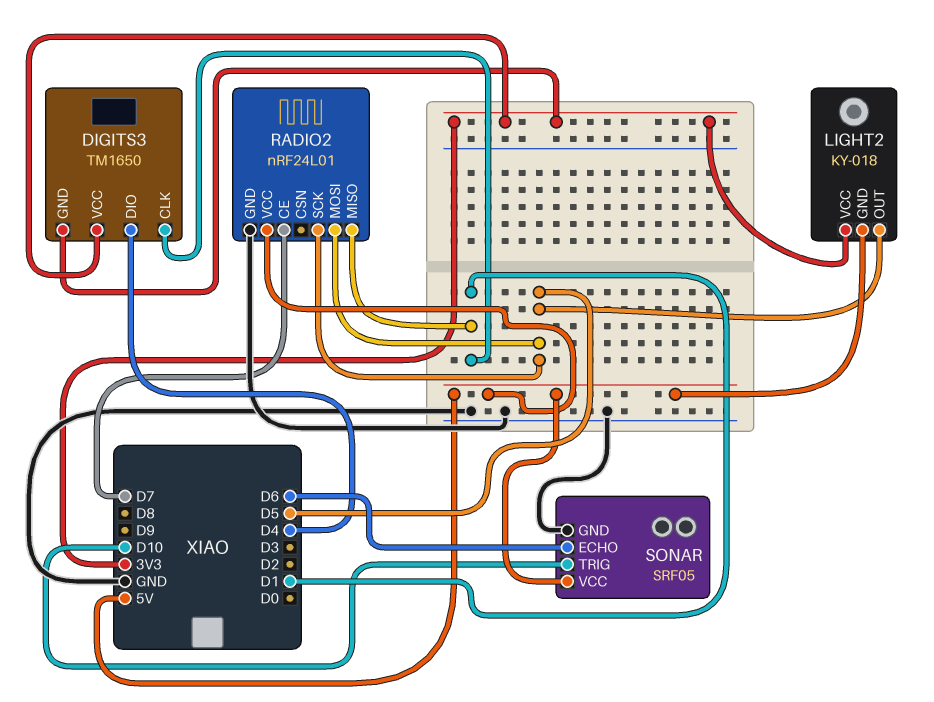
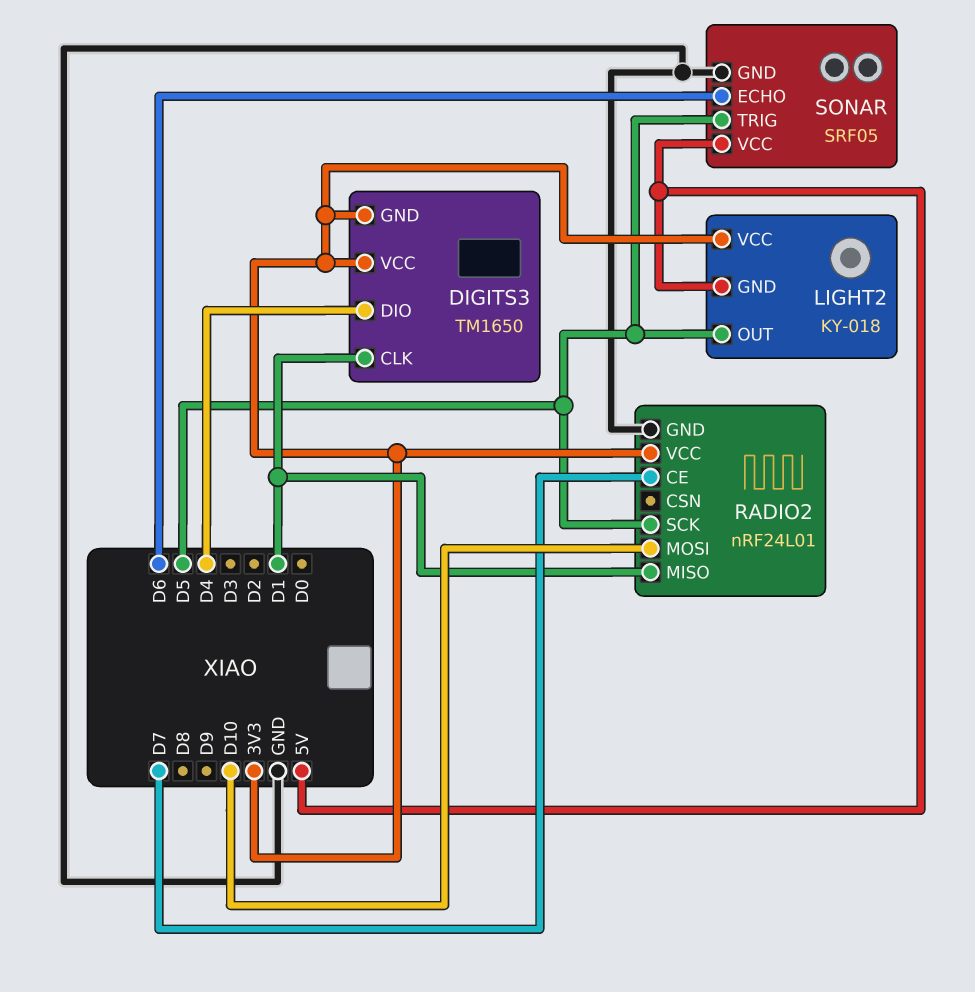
RADIO2 pin MOSI: D5 -> D10
RADIO2 pin VCC: 5V -> 3V3
SONAR pin TRIG: D10 -> D5

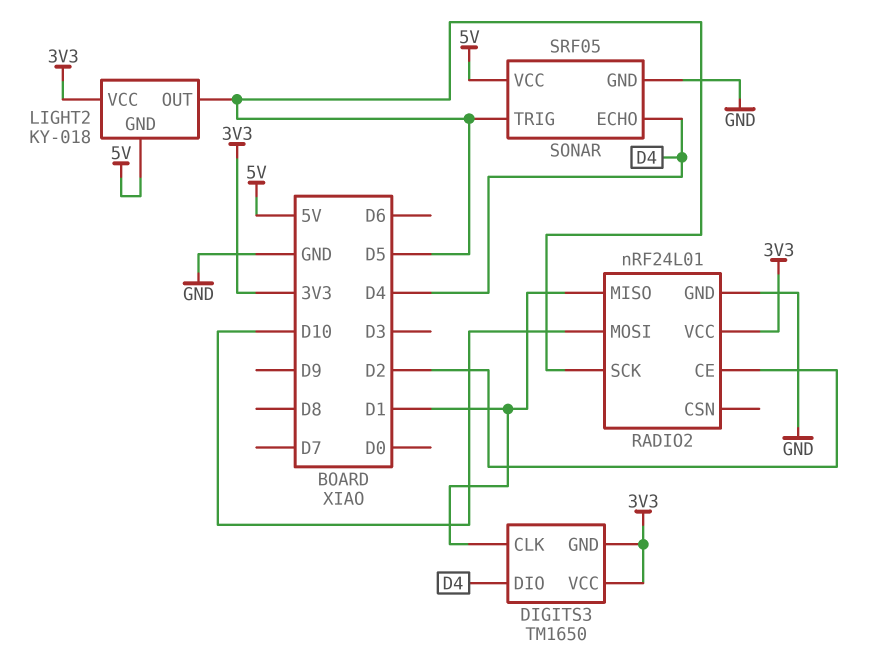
RADIO2 pin CE: D7 -> D2
SONAR pin ECHO: D6 -> D4

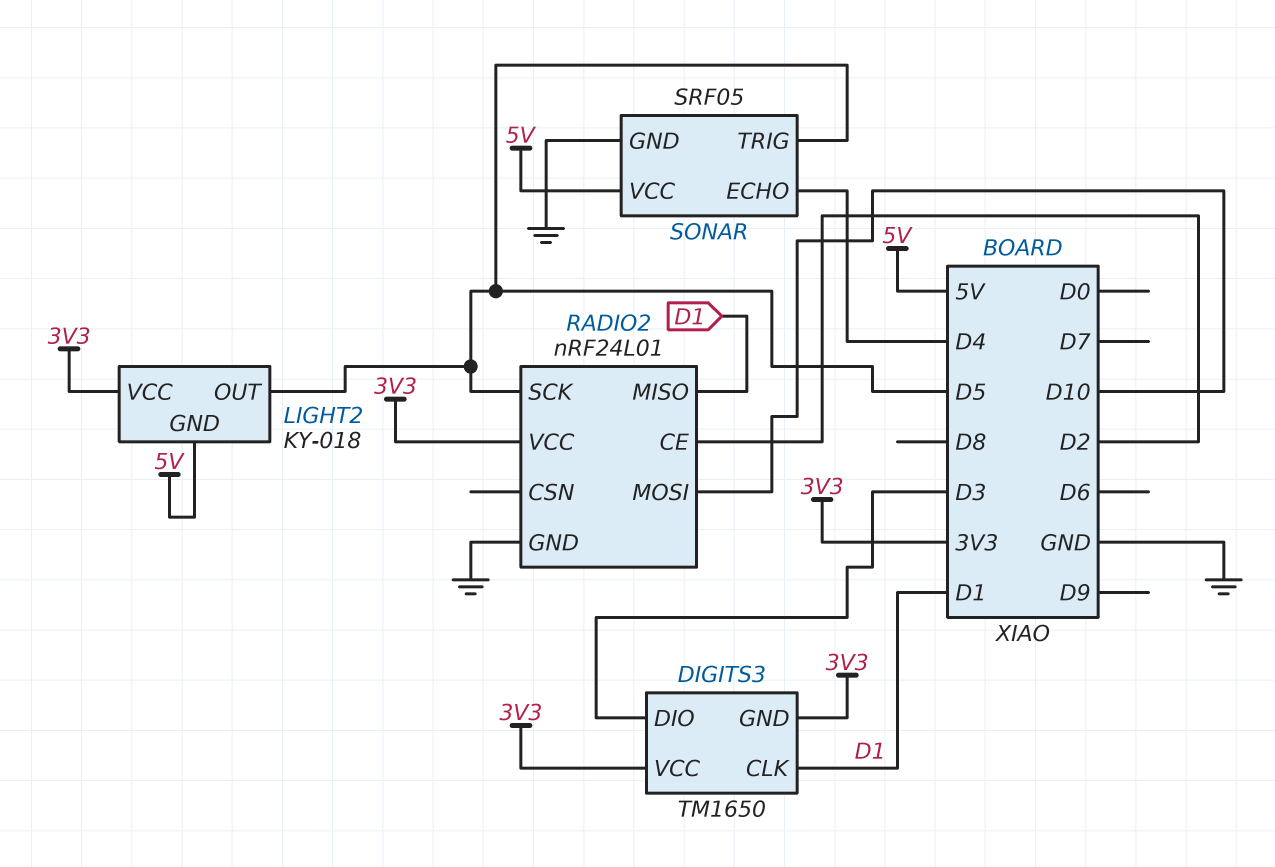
DIGITS3 pin DIO: D4 -> D3

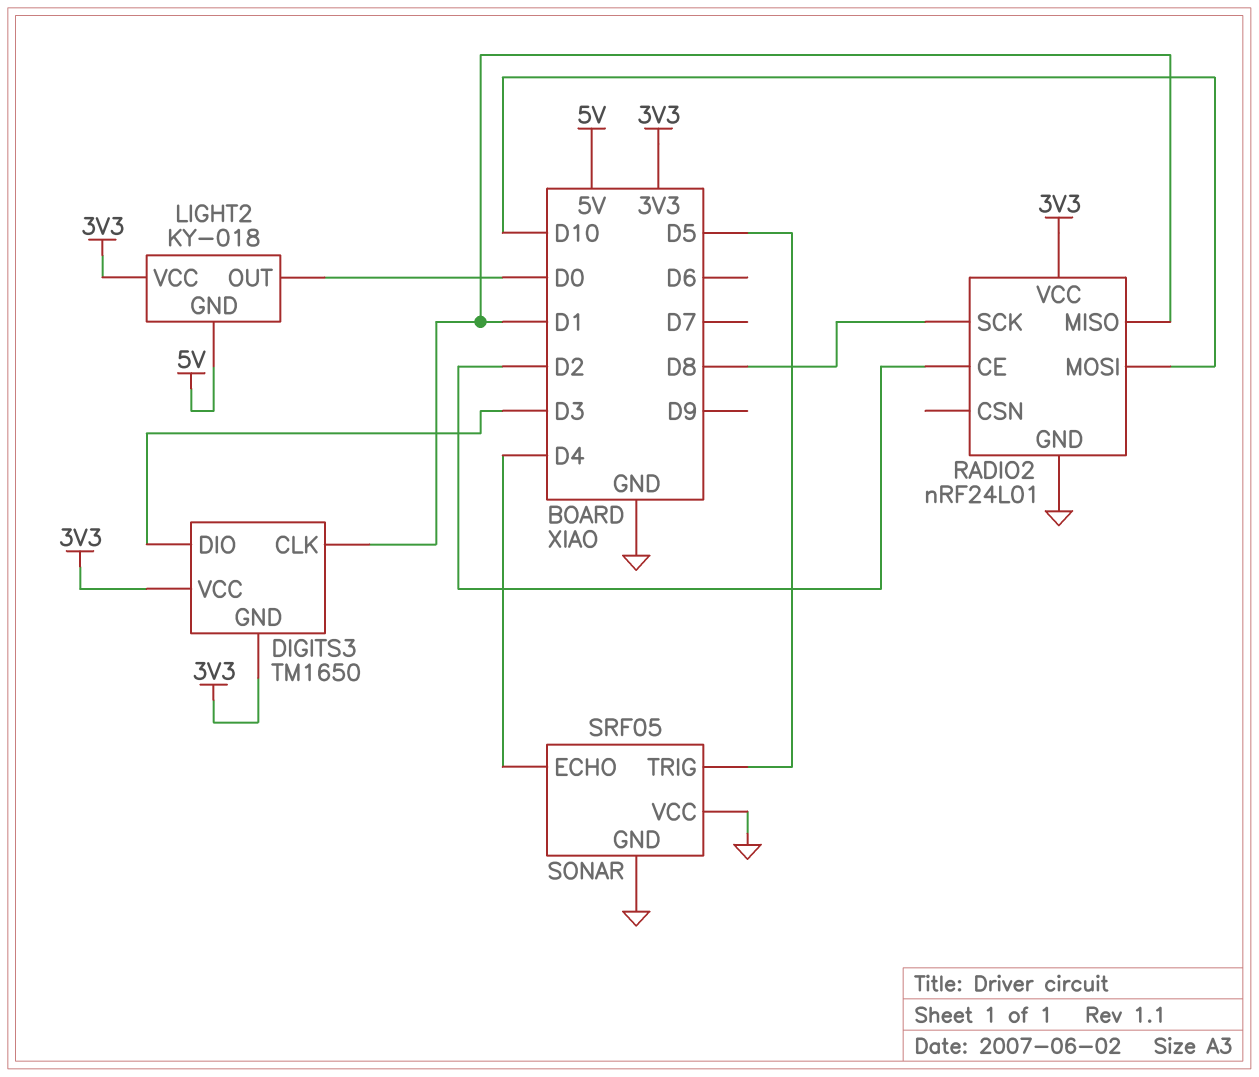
LIGHT2 pin OUT: D5 -> D0
RADIO2 pin SCK: D5 -> D8
SONAR pin VCC: 5V -> GND

